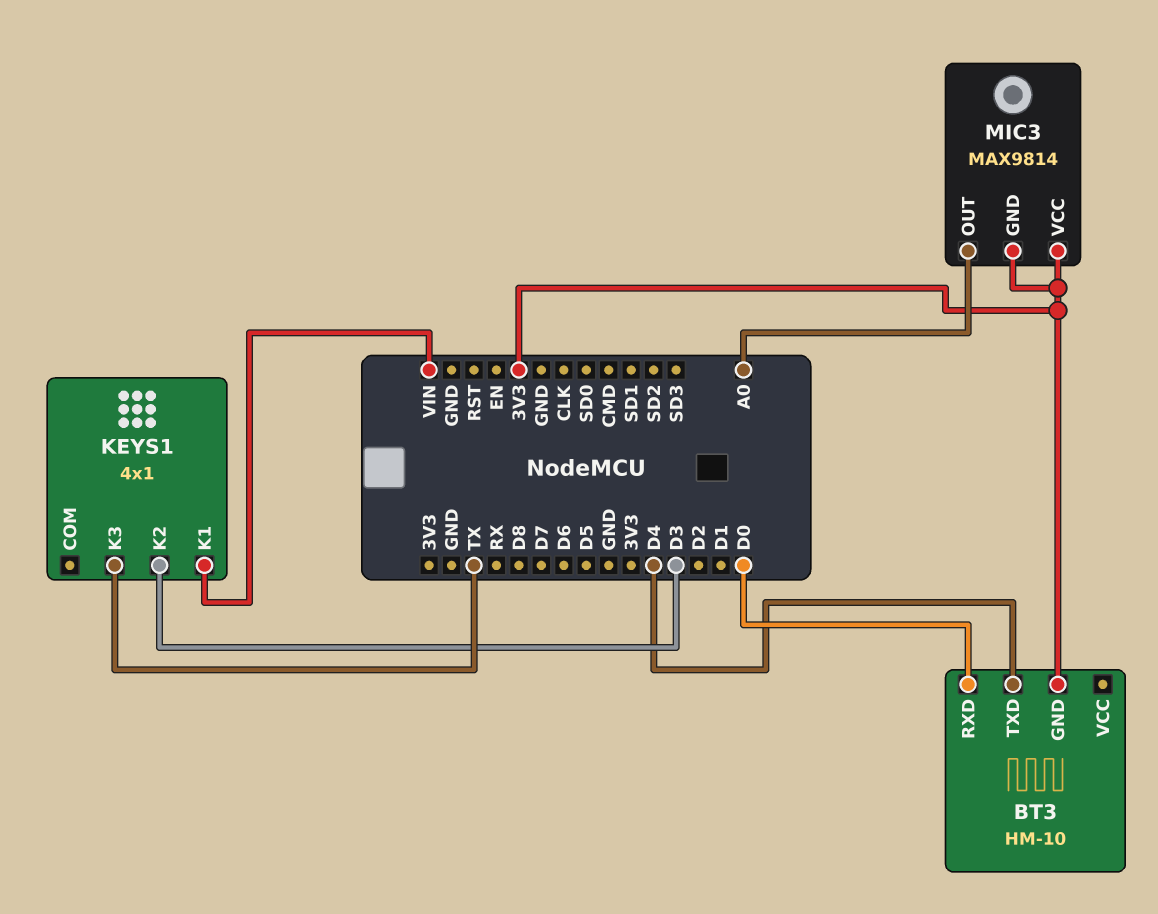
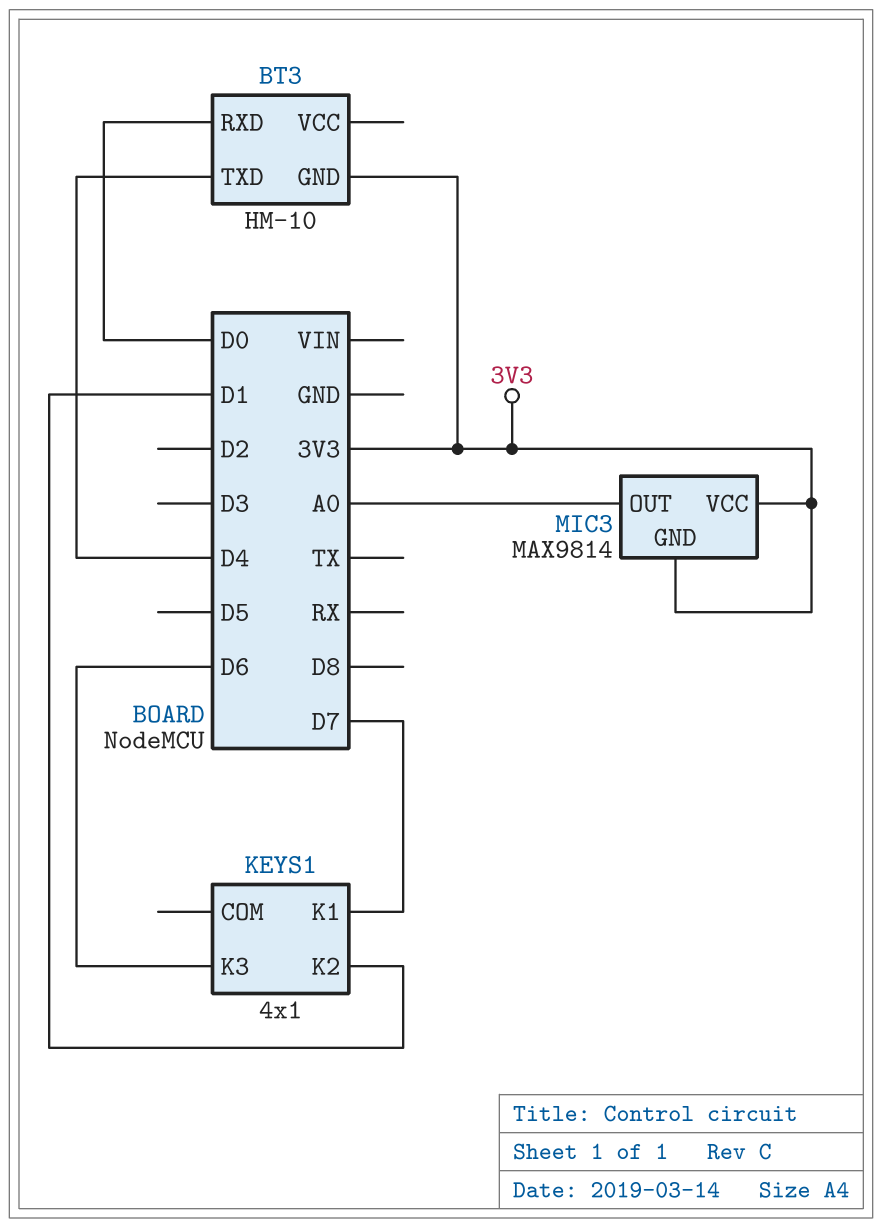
KEYS1 pin K1: VIN -> D7
KEYS1 pin K2: D3 -> D1
KEYS1 pin K3: TX -> D6

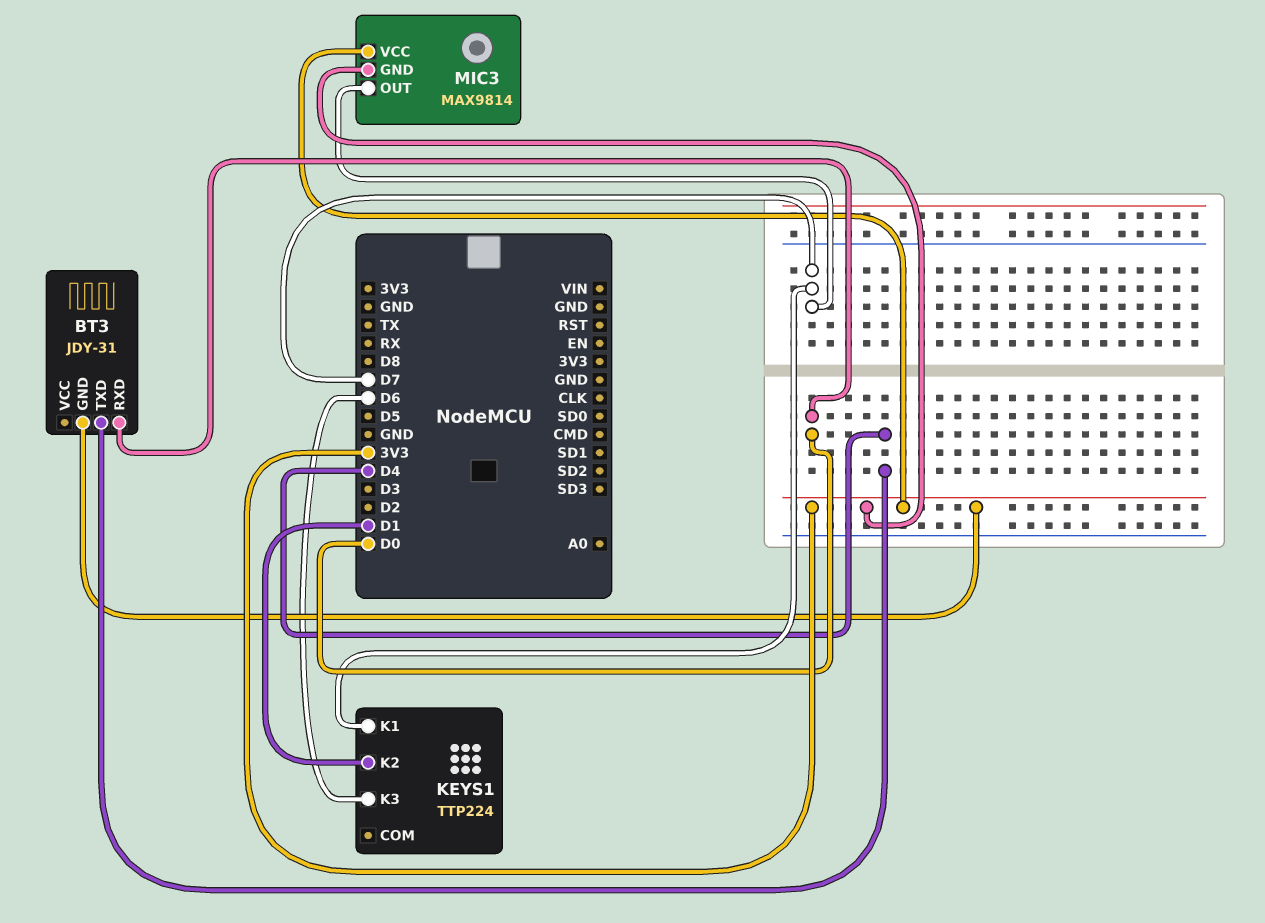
BT3: HM-10 -> JDY-31
KEYS1: 4x1 -> TTP224
MIC3 pin OUT: A0 -> D7

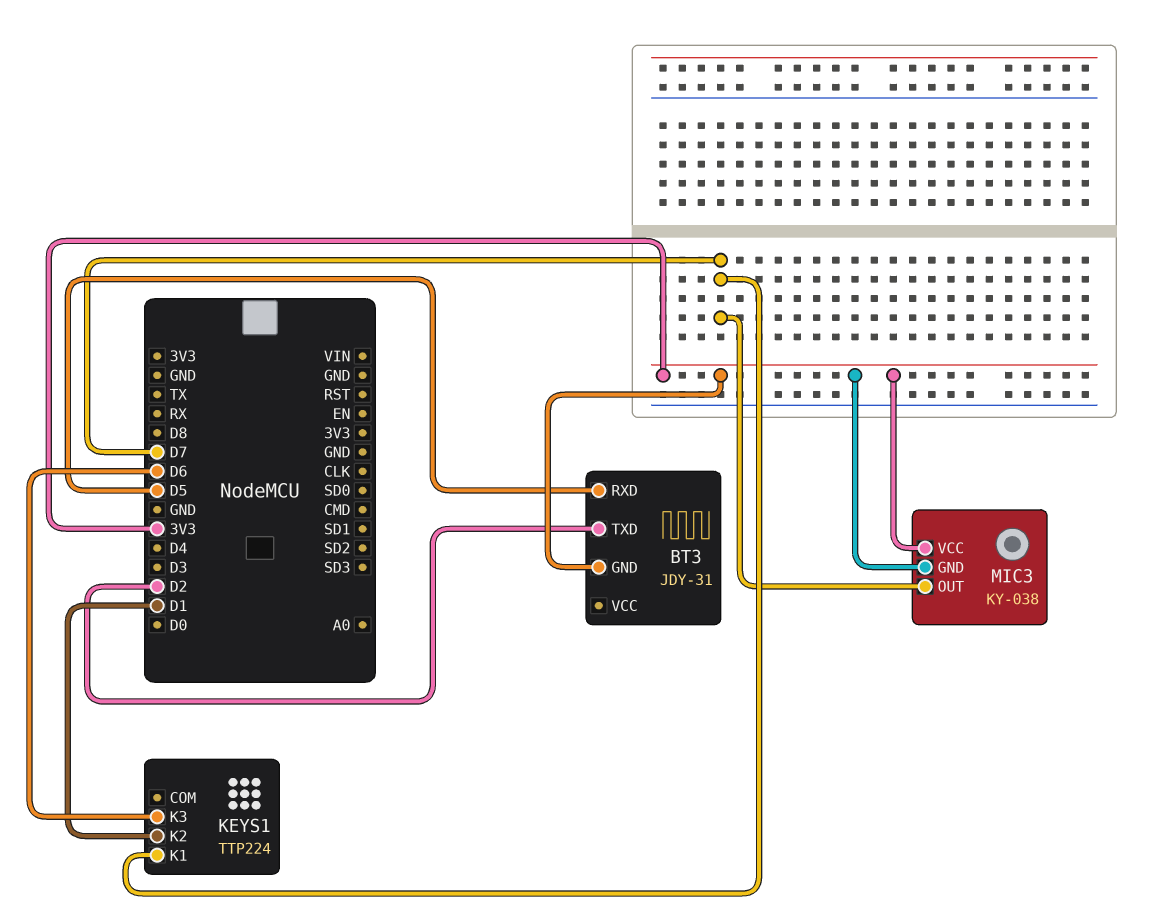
BT3 pin RXD: D0 -> D5
BT3 pin TXD: D4 -> D2
MIC3: MAX9814 -> KY-038

